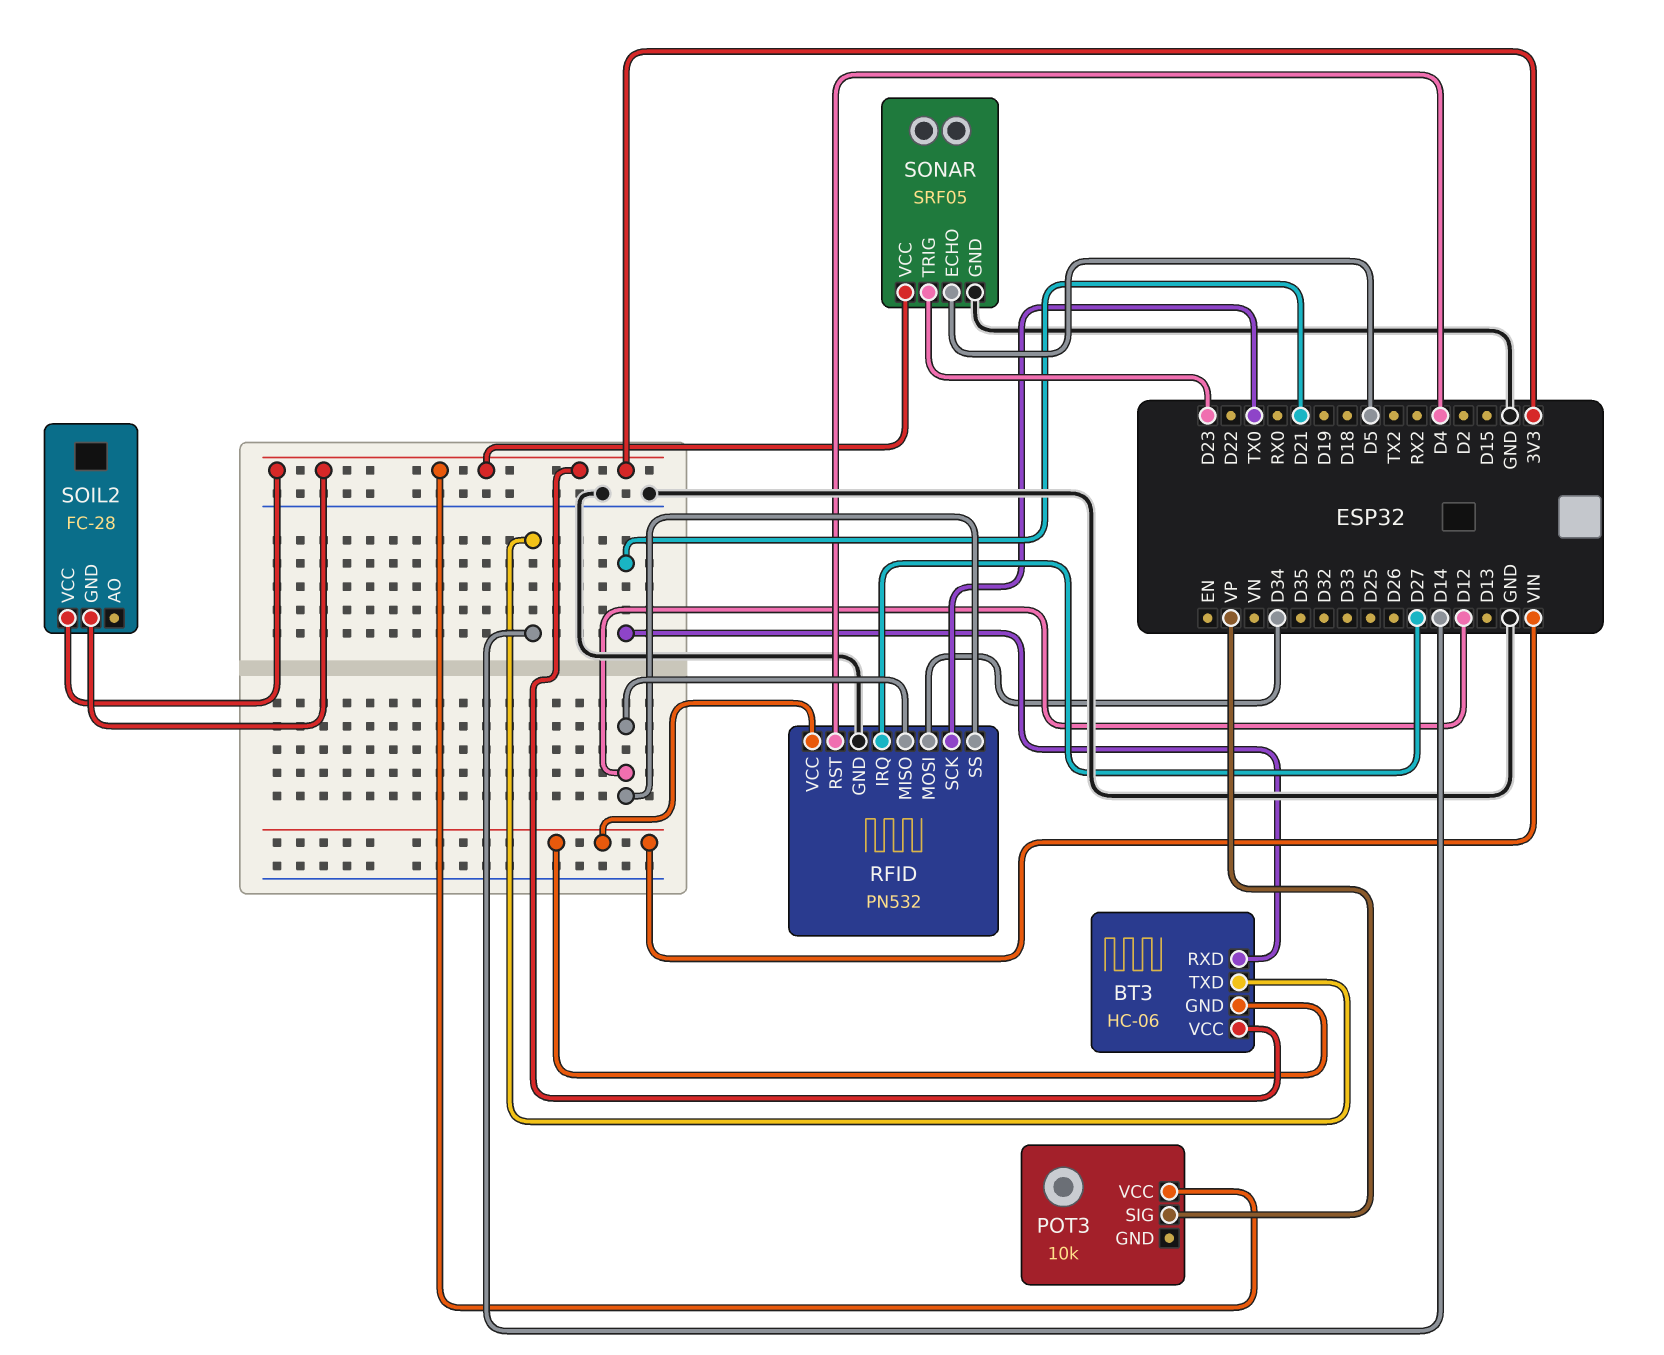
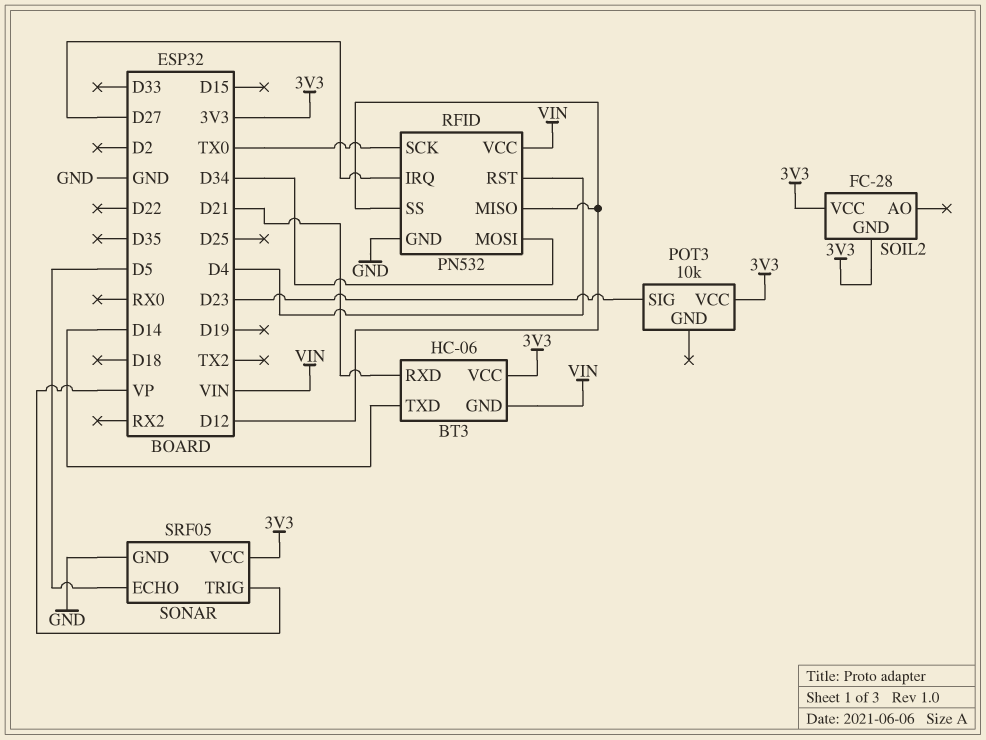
POT3 pin SIG: VP -> D23
SONAR pin TRIG: D23 -> VP

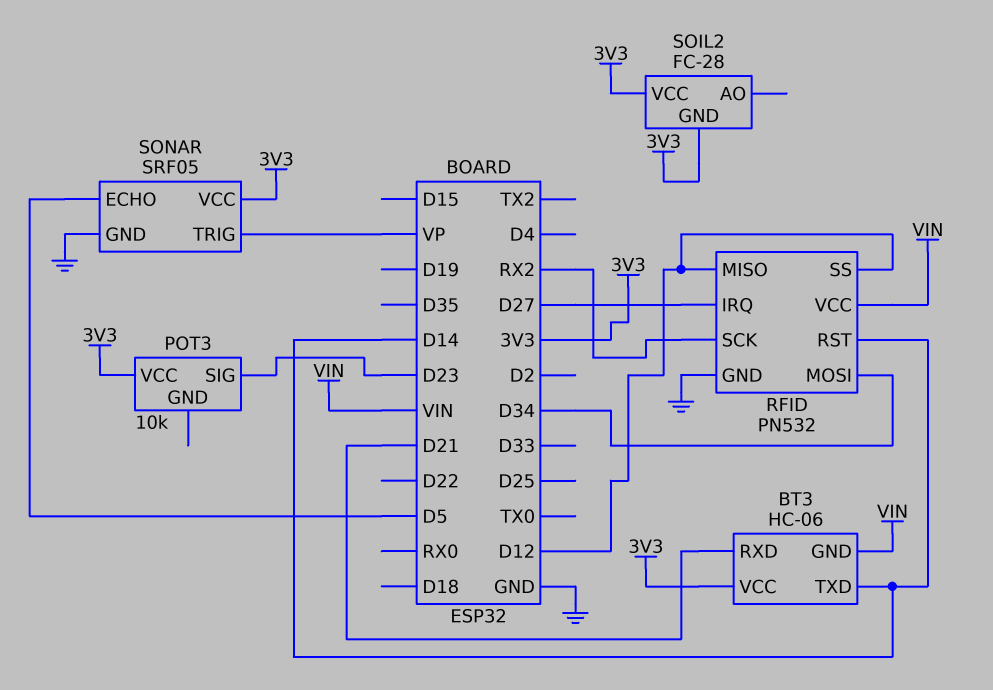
RFID pin RST: D4 -> D14
RFID pin SCK: TX0 -> RX2

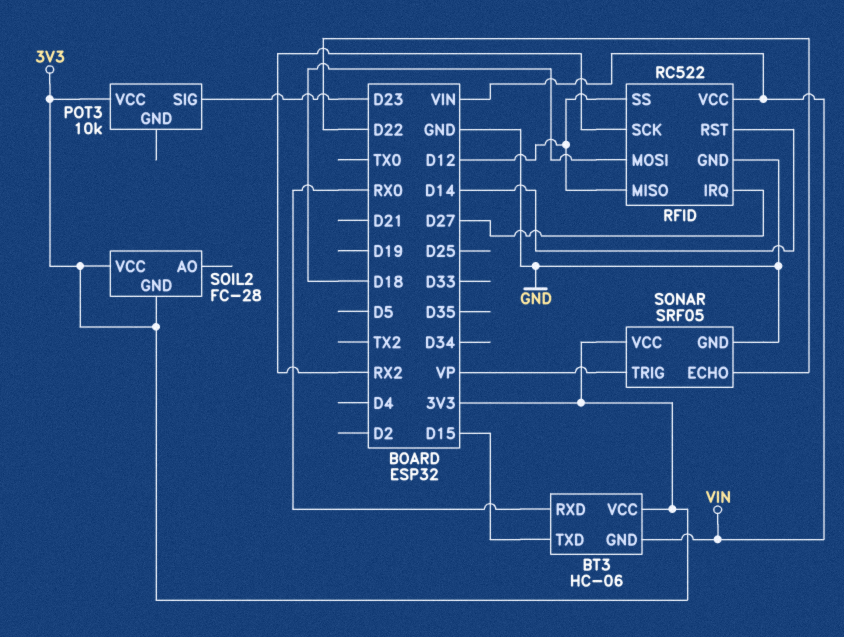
BT3 pin RXD: D21 -> RX0
BT3 pin TXD: D14 -> D15
RFID: PN532 -> RC522
RFID pin MOSI: D34 -> D18
SONAR pin ECHO: D5 -> D22

